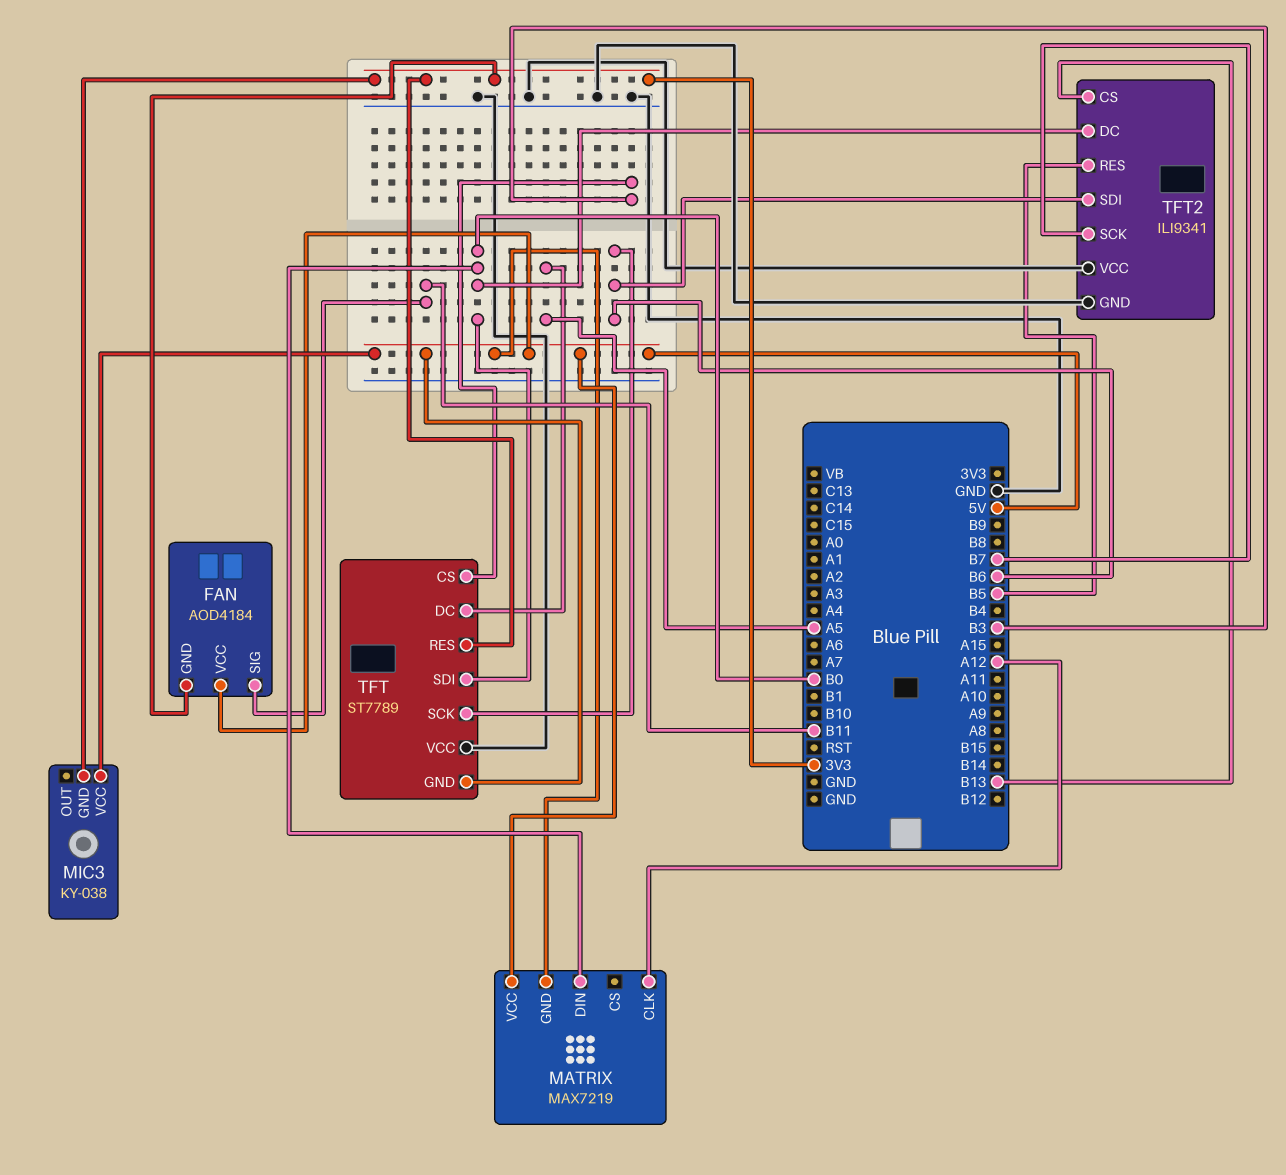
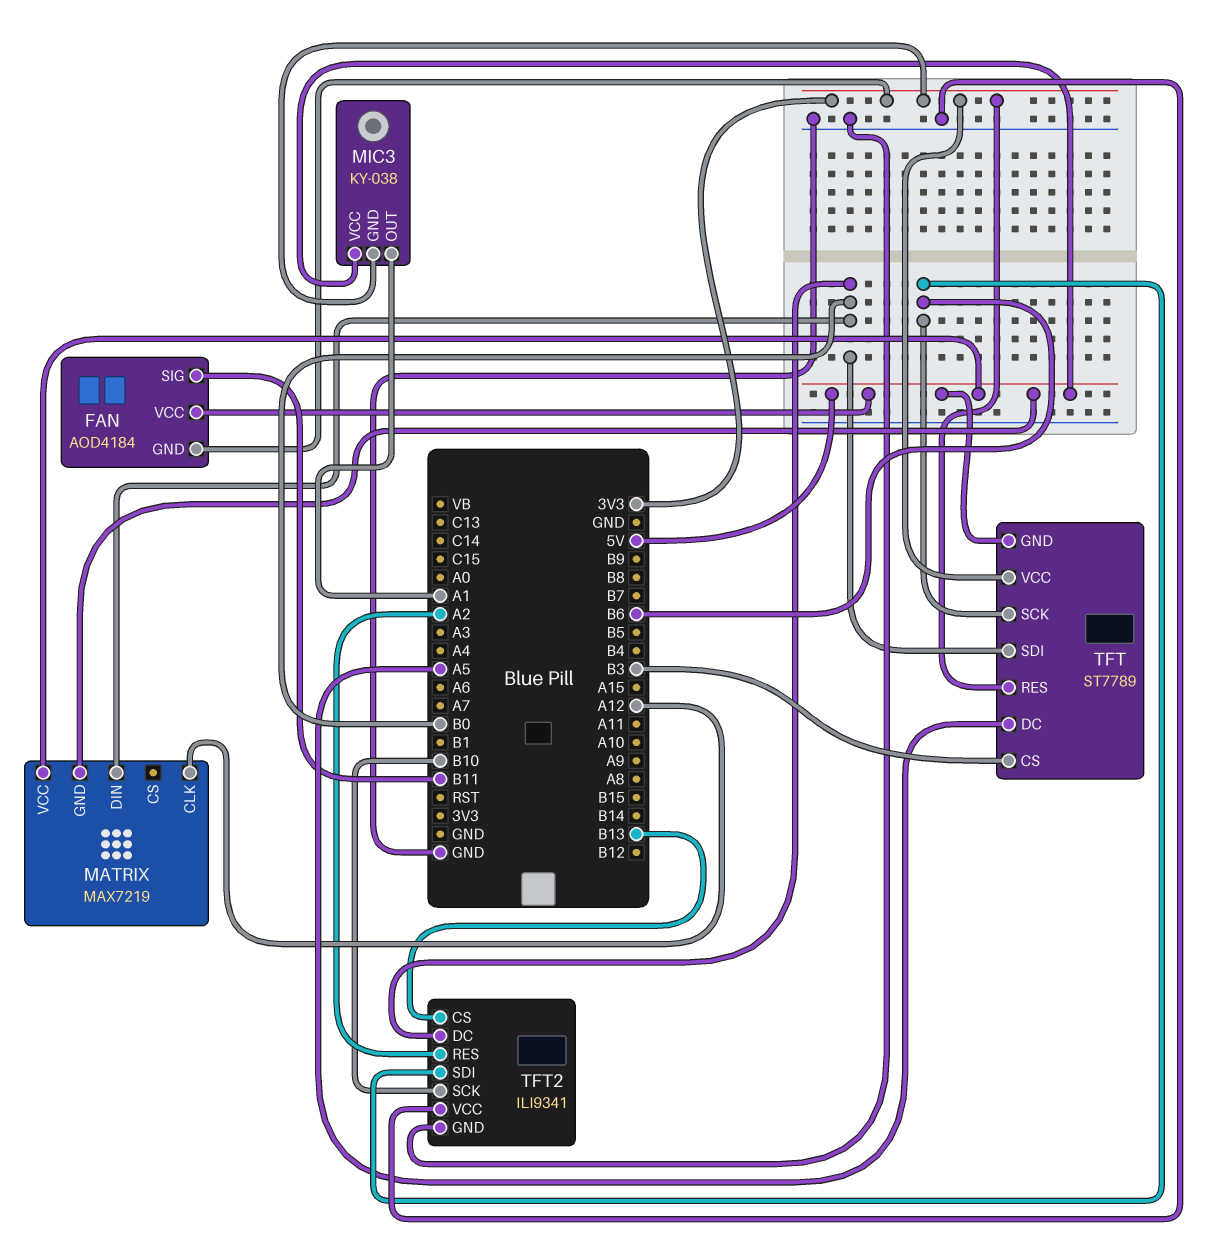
MIC3 pin OUT: none -> A1
TFT pin VCC: GND -> 3V3
TFT2 pin RES: B5 -> A2
TFT2 pin SCK: B7 -> B10

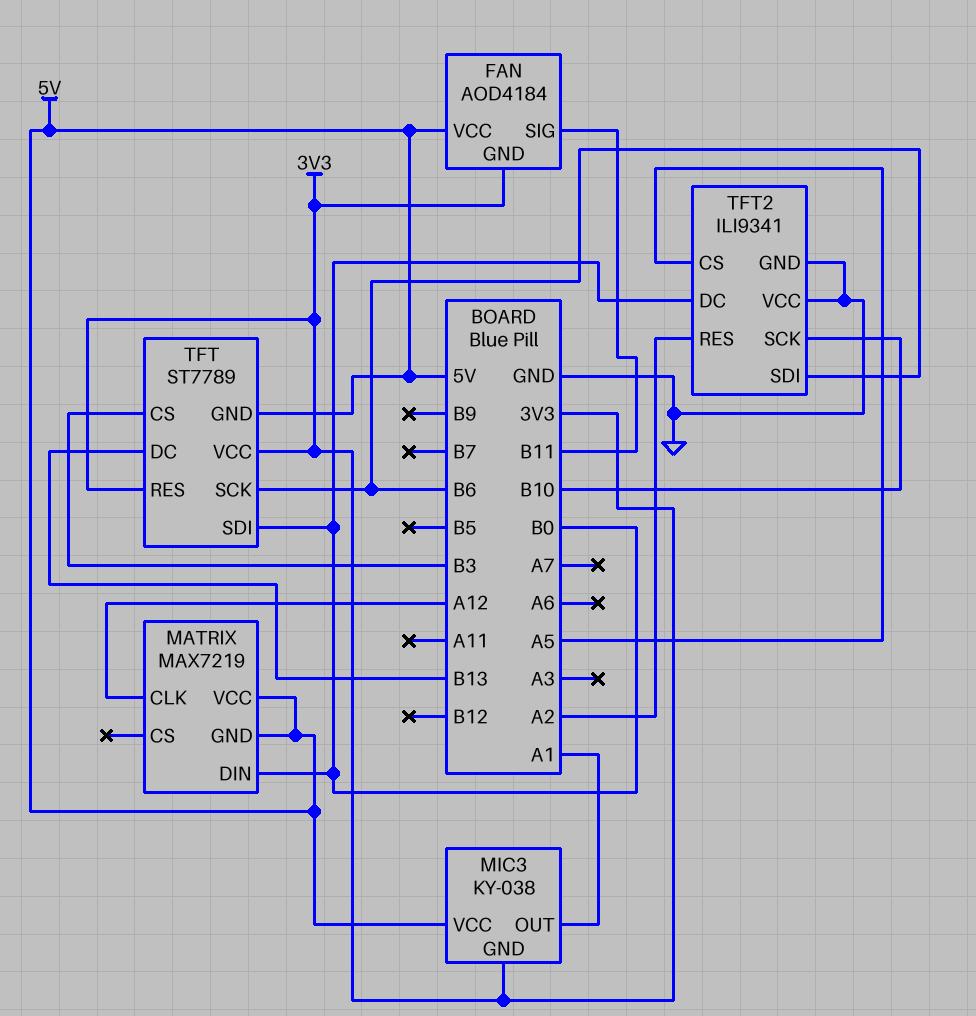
TFT pin DC: A5 -> B13
TFT2 pin CS: B13 -> A5

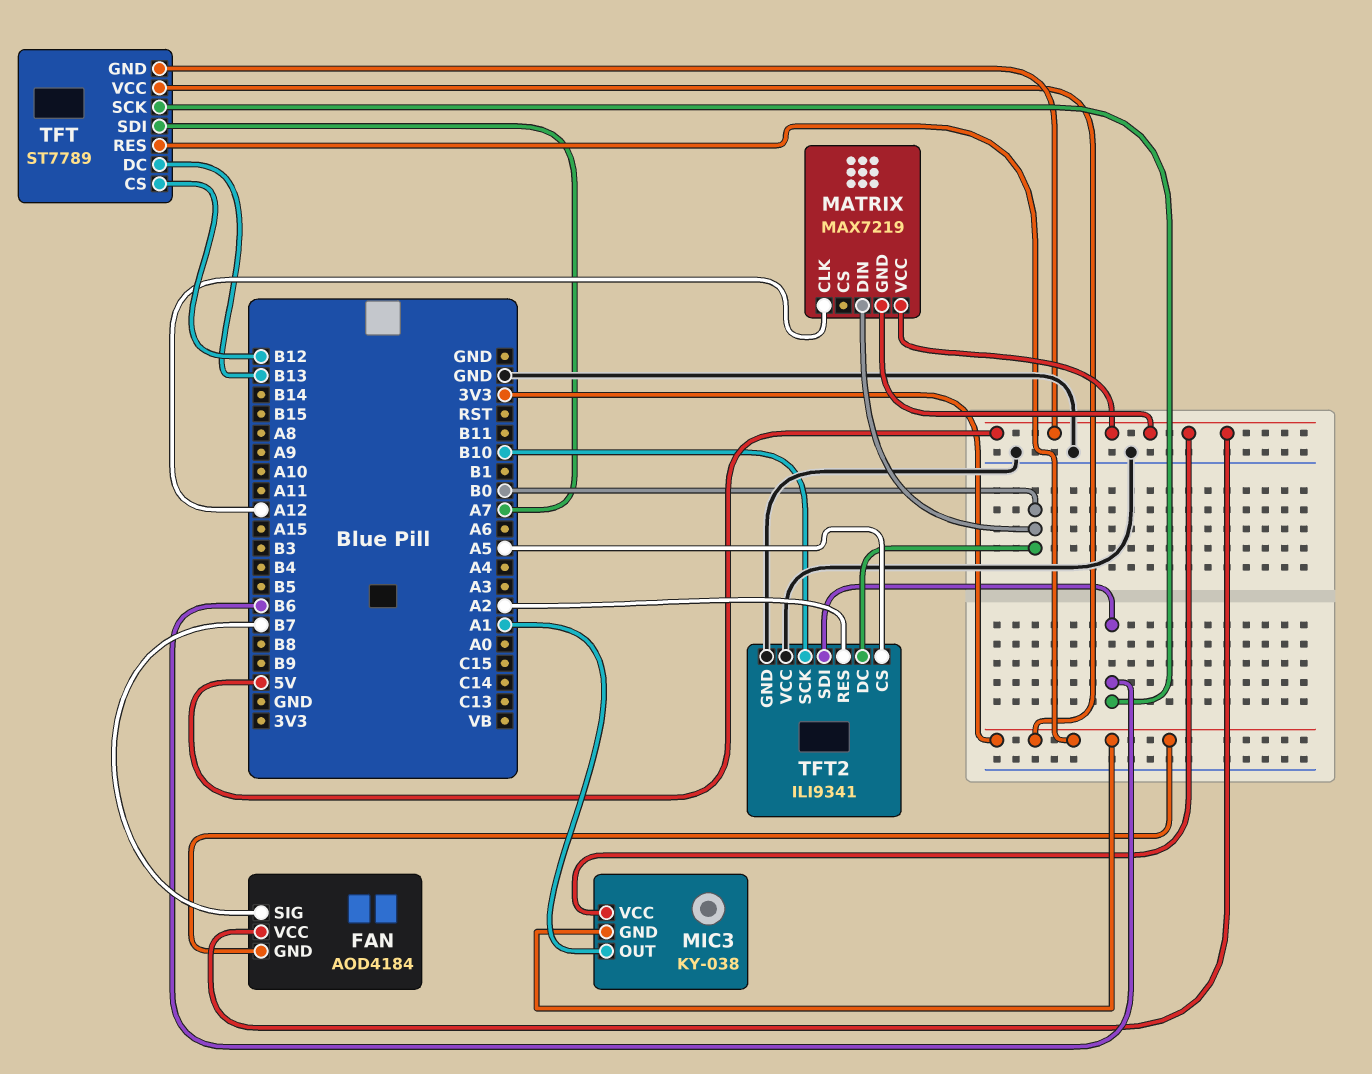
FAN pin SIG: B11 -> B7
TFT pin CS: B3 -> B12
TFT pin SDI: B0 -> A7

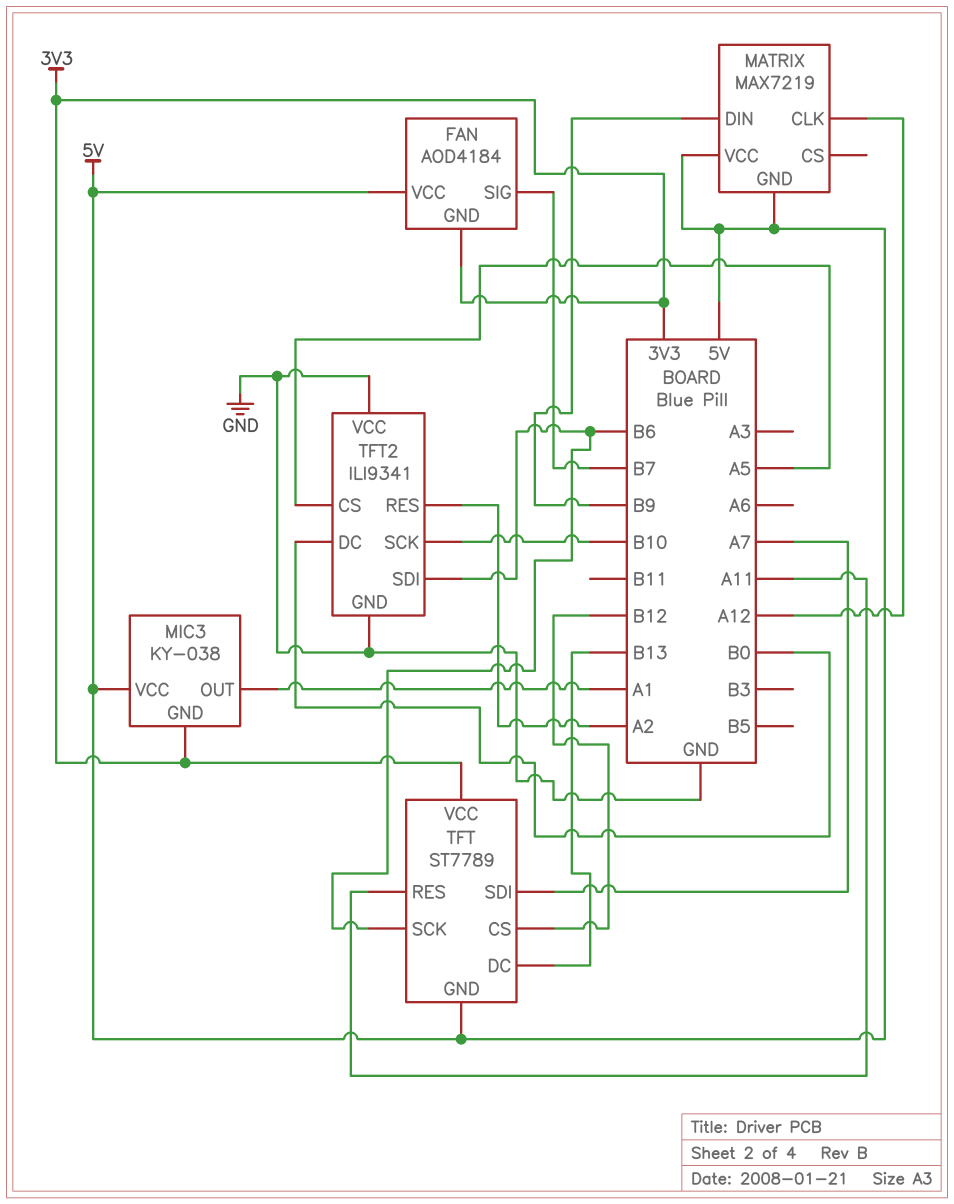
MATRIX pin DIN: B0 -> B9
TFT pin RES: 3V3 -> A11

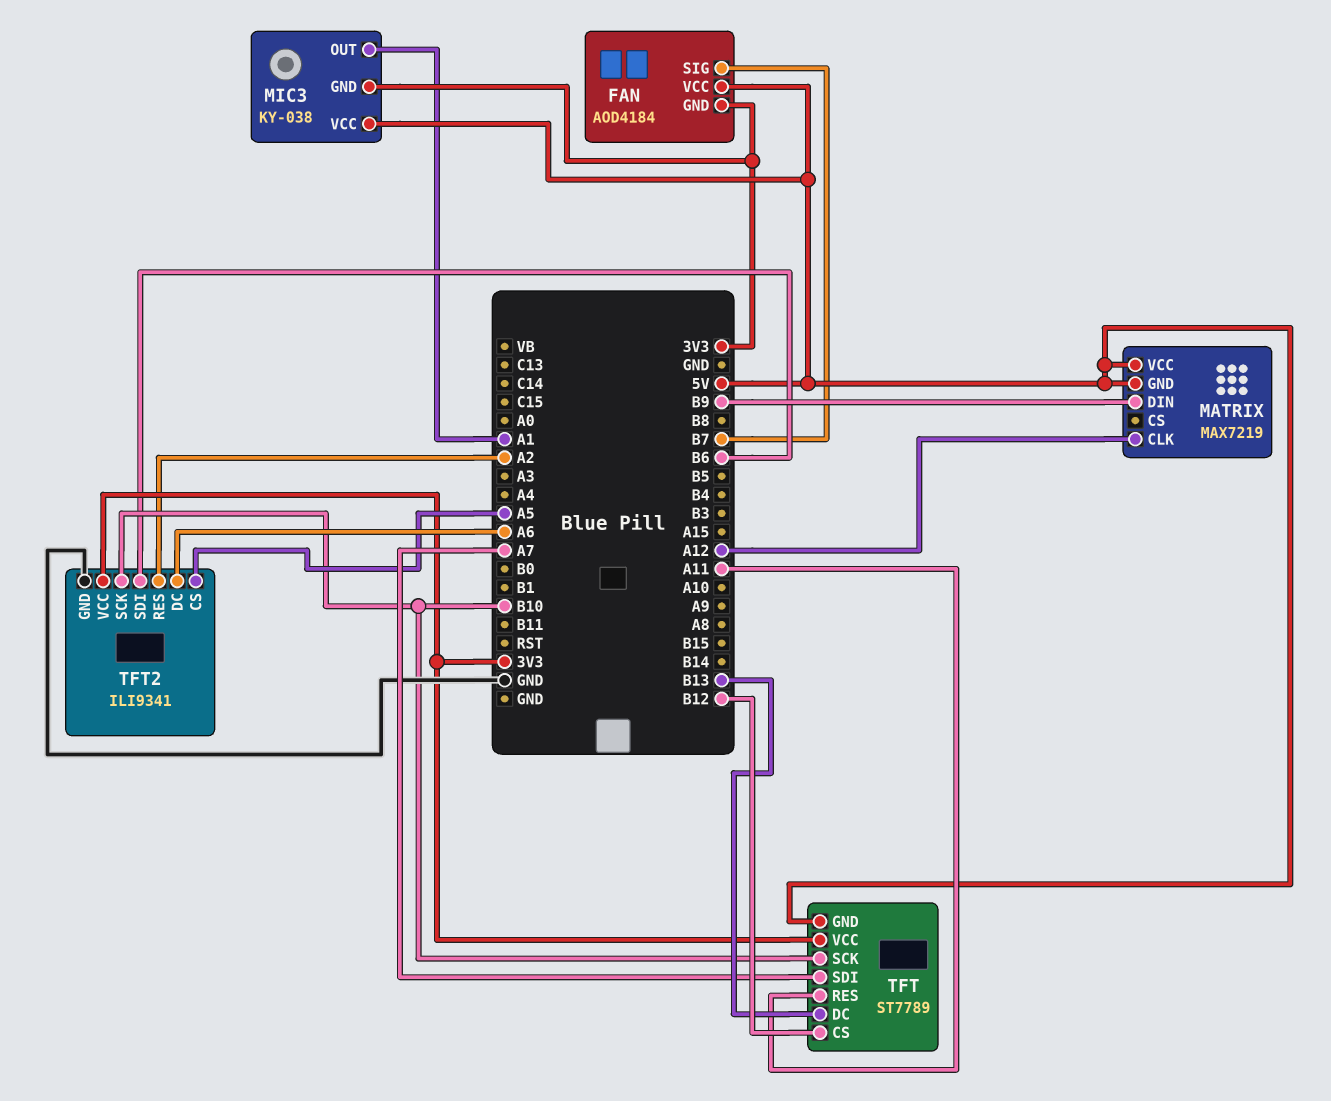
TFT pin SCK: B6 -> B10
TFT2 pin DC: B0 -> A6
TFT2 pin VCC: GND -> 3V3

